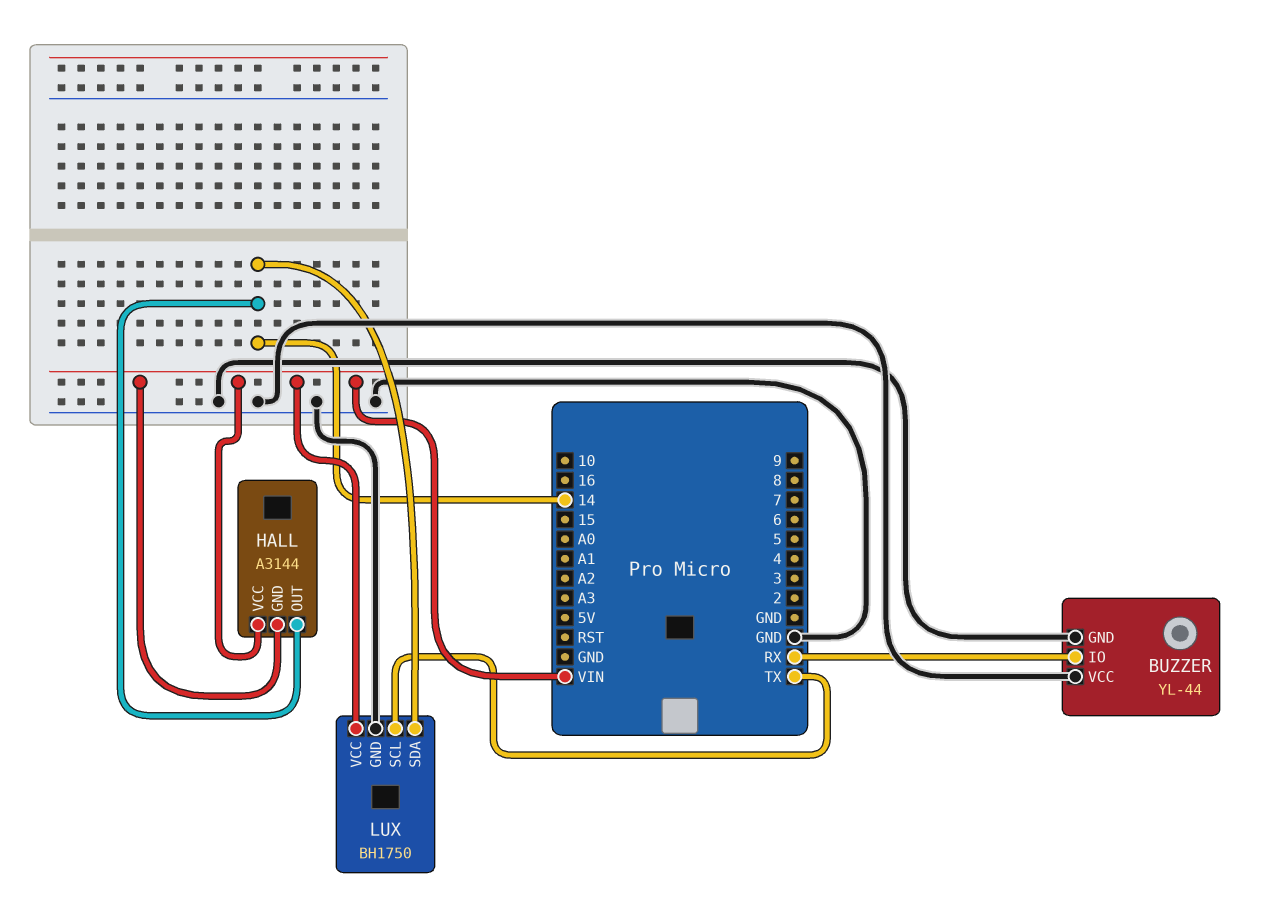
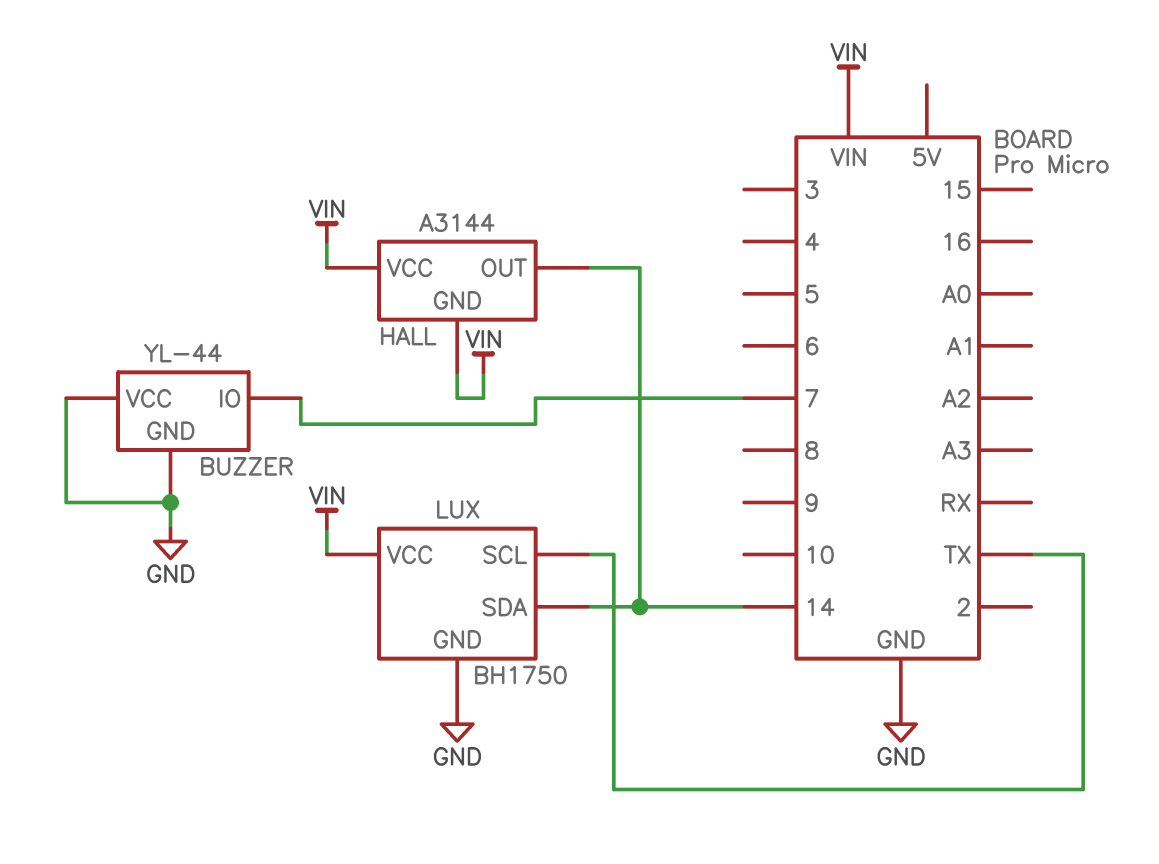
BUZZER pin IO: RX -> 7

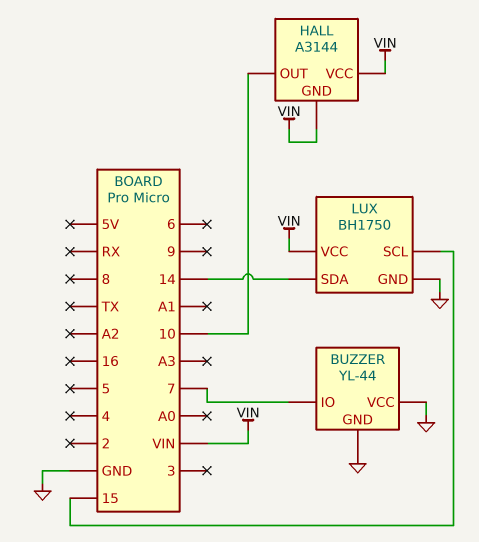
HALL pin OUT: 14 -> 10
LUX pin SCL: TX -> 15

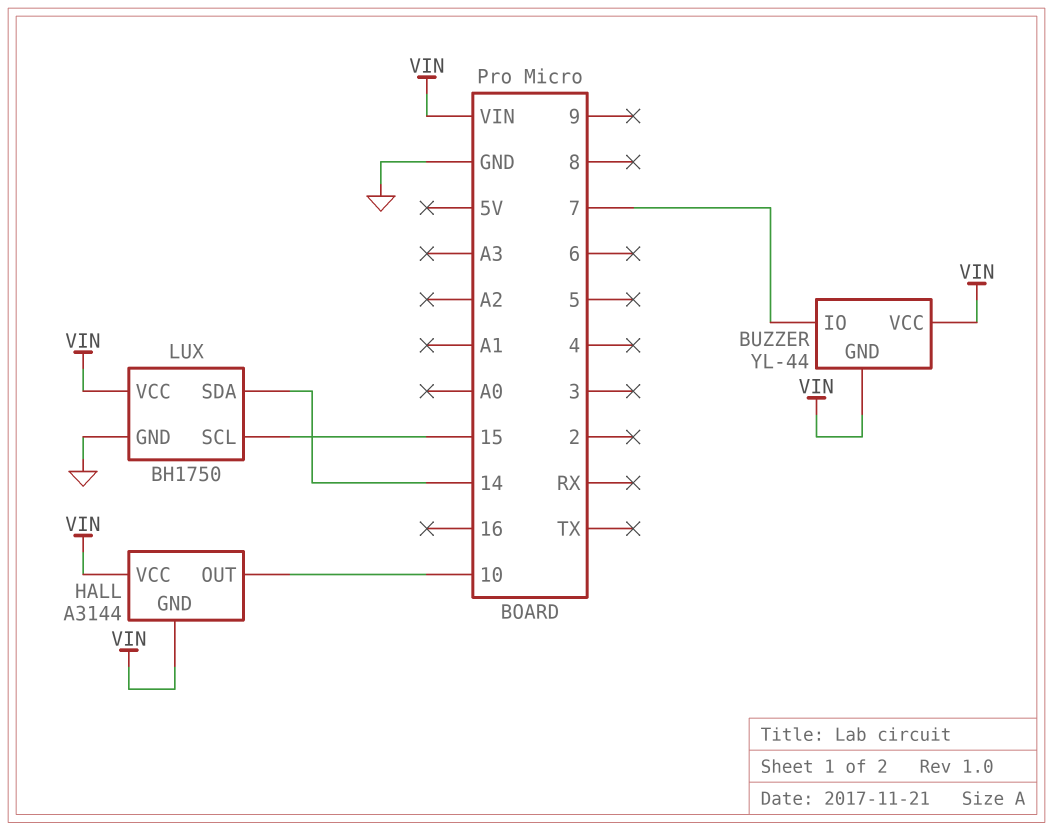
BUZZER pin GND: GND -> VIN
BUZZER pin VCC: GND -> VIN

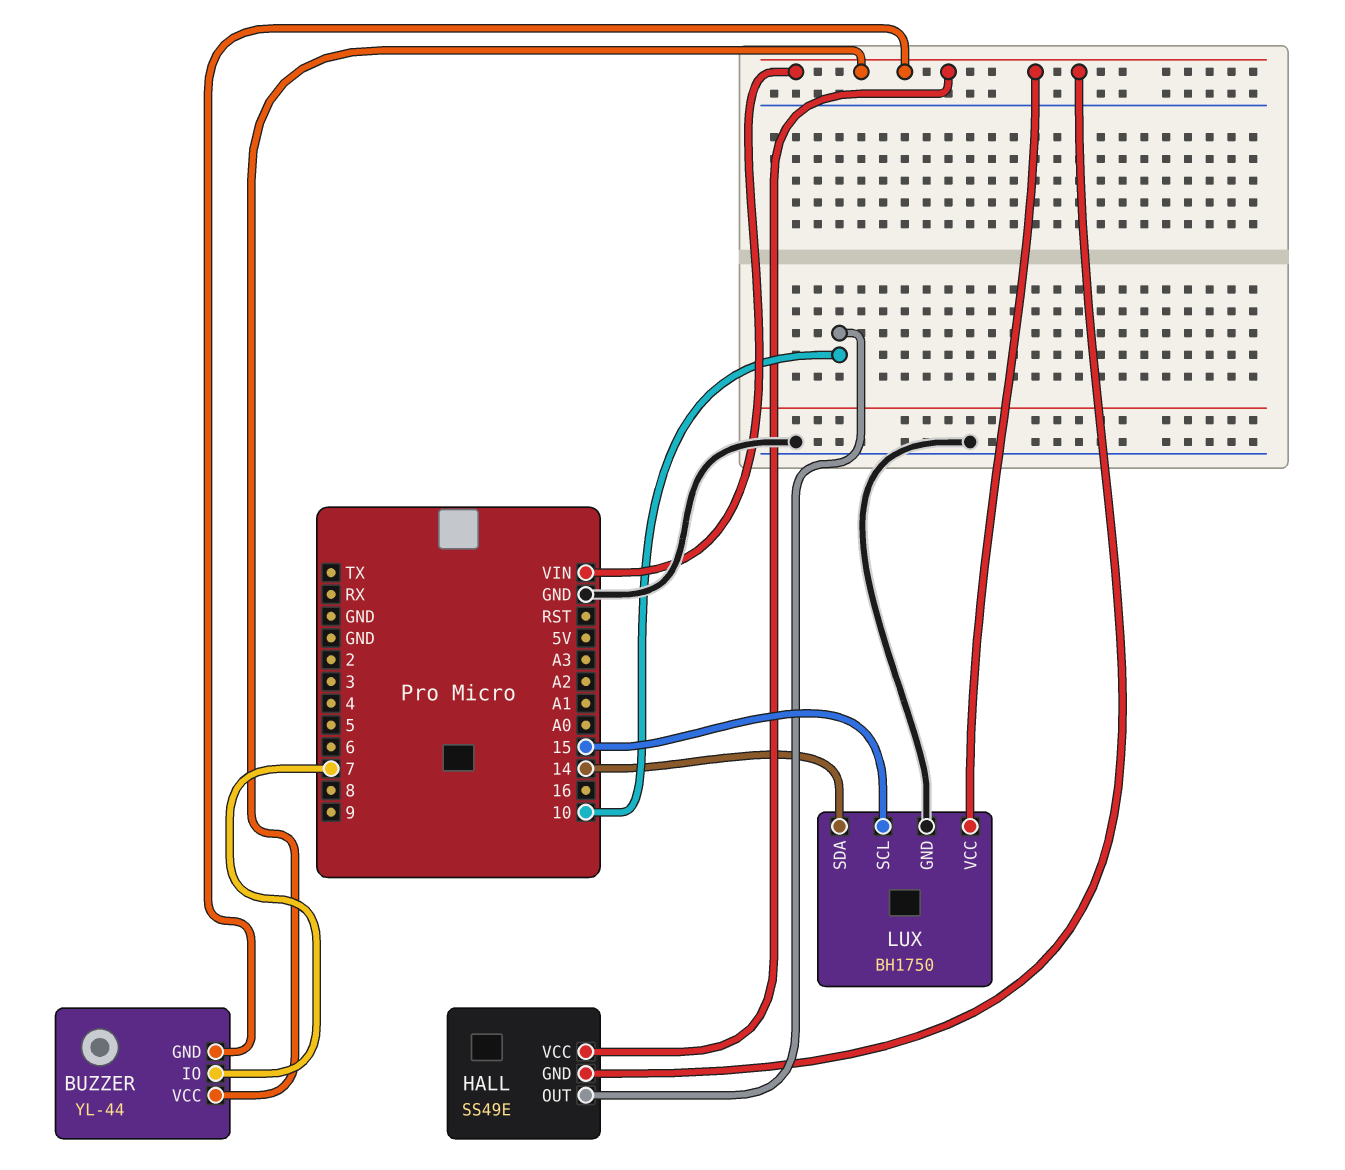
HALL: A3144 -> SS49E

